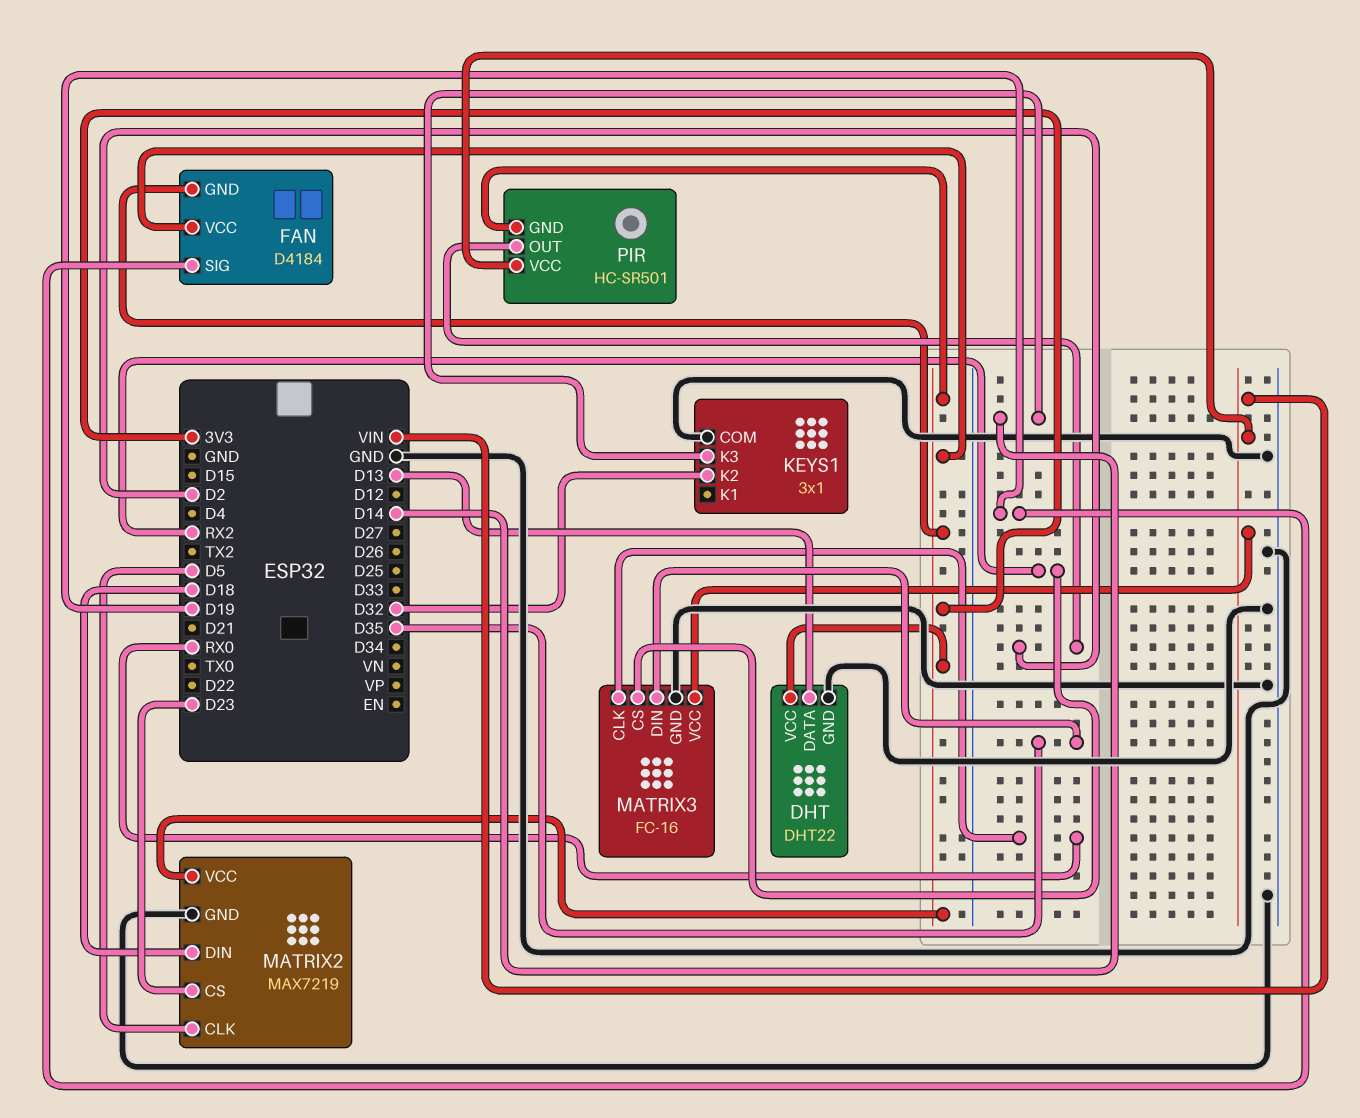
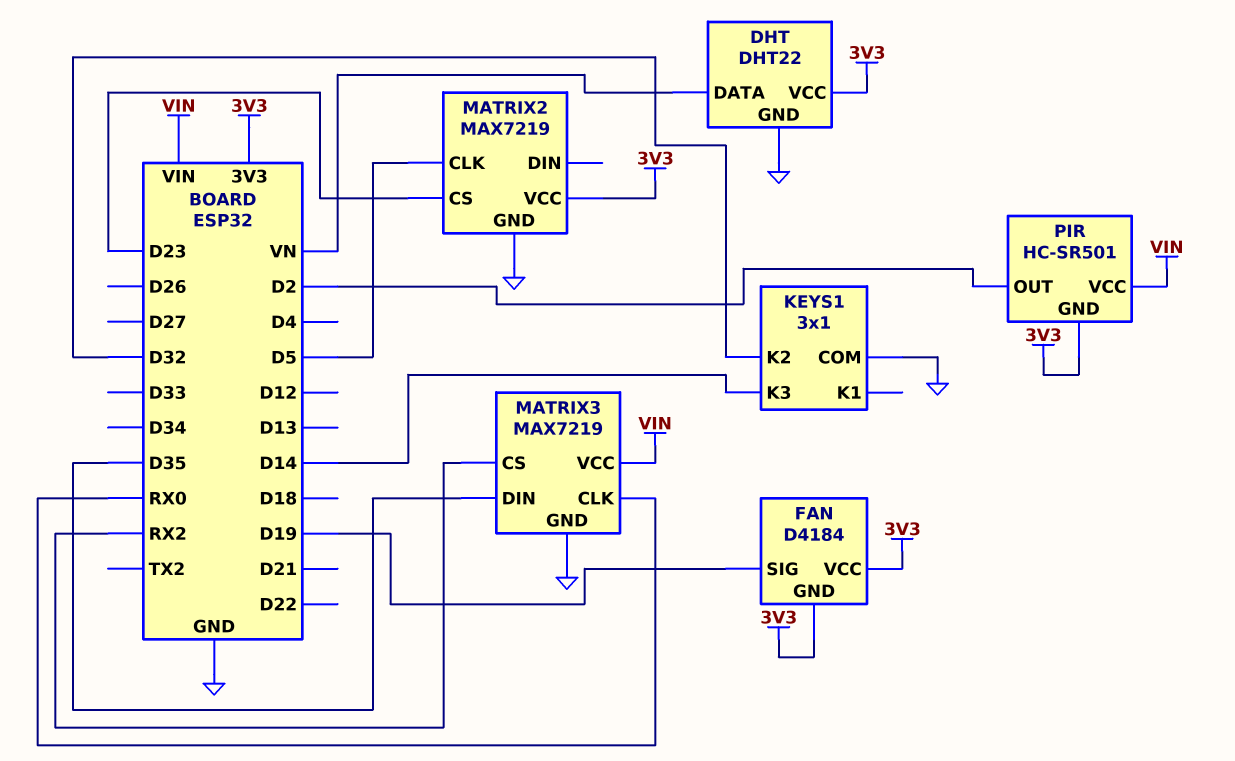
DHT pin DATA: D13 -> VN
MATRIX2 pin DIN: D18 -> none
MATRIX3: FC-16 -> MAX7219

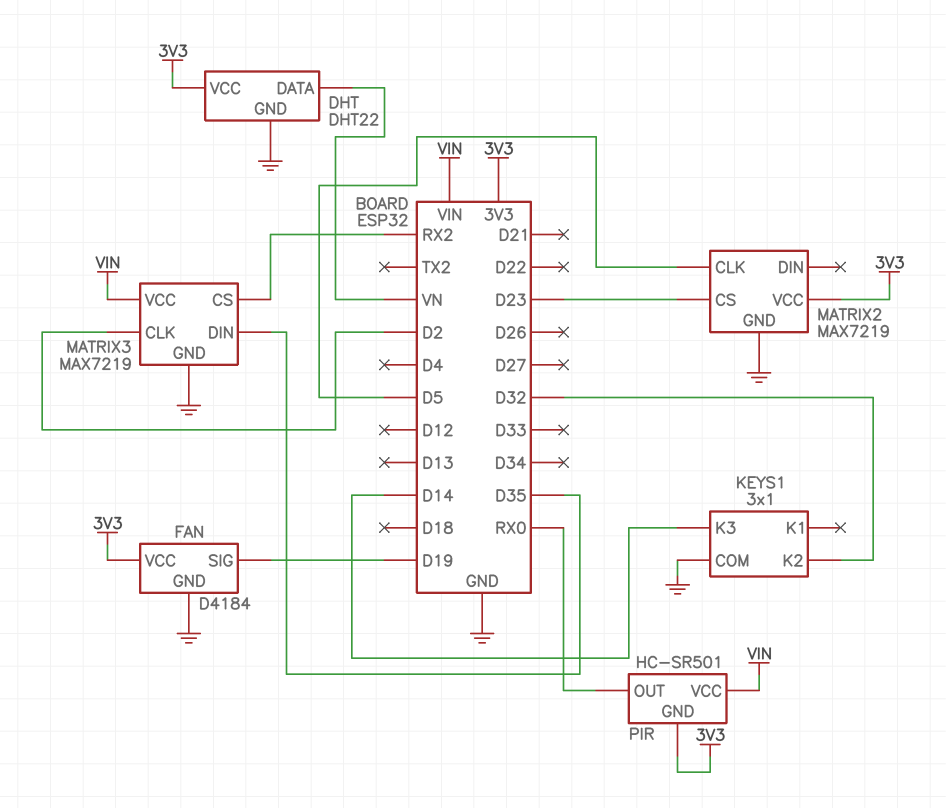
FAN pin GND: 3V3 -> GND
MATRIX3 pin CLK: RX0 -> D2
PIR pin OUT: D2 -> RX0

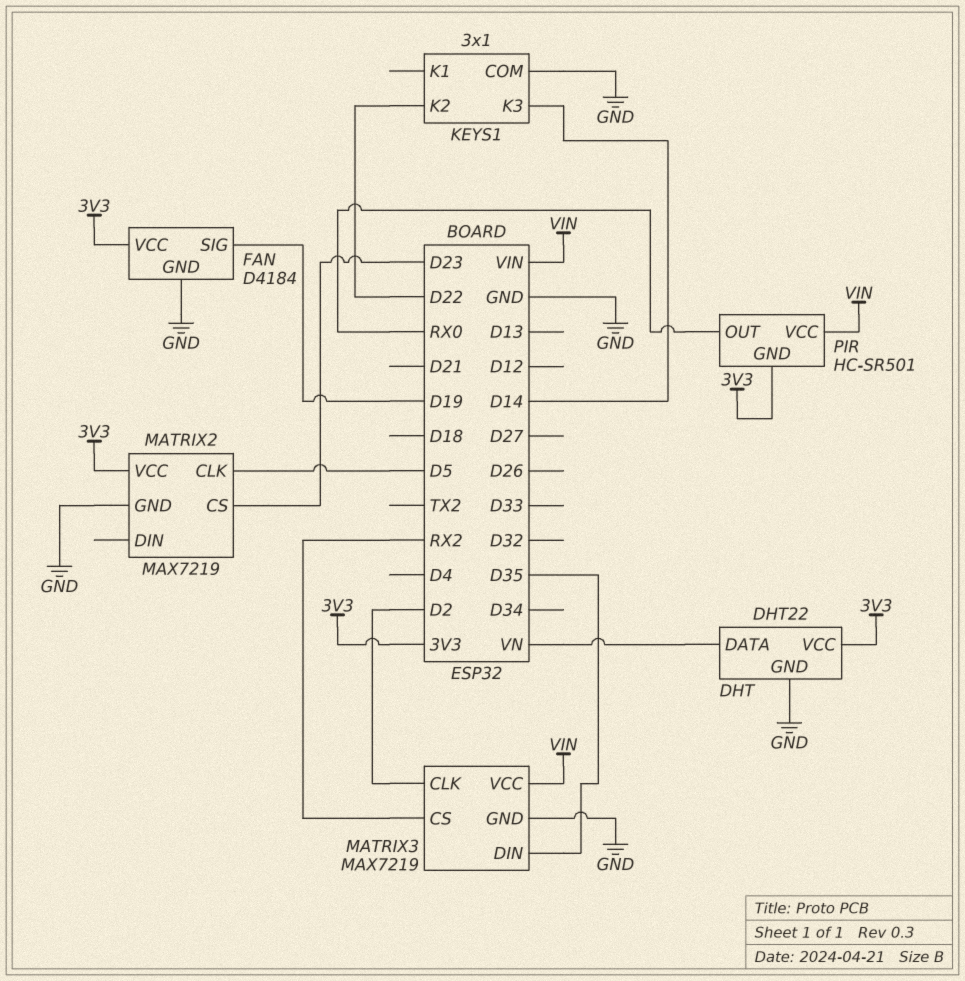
KEYS1 pin K2: D32 -> D22

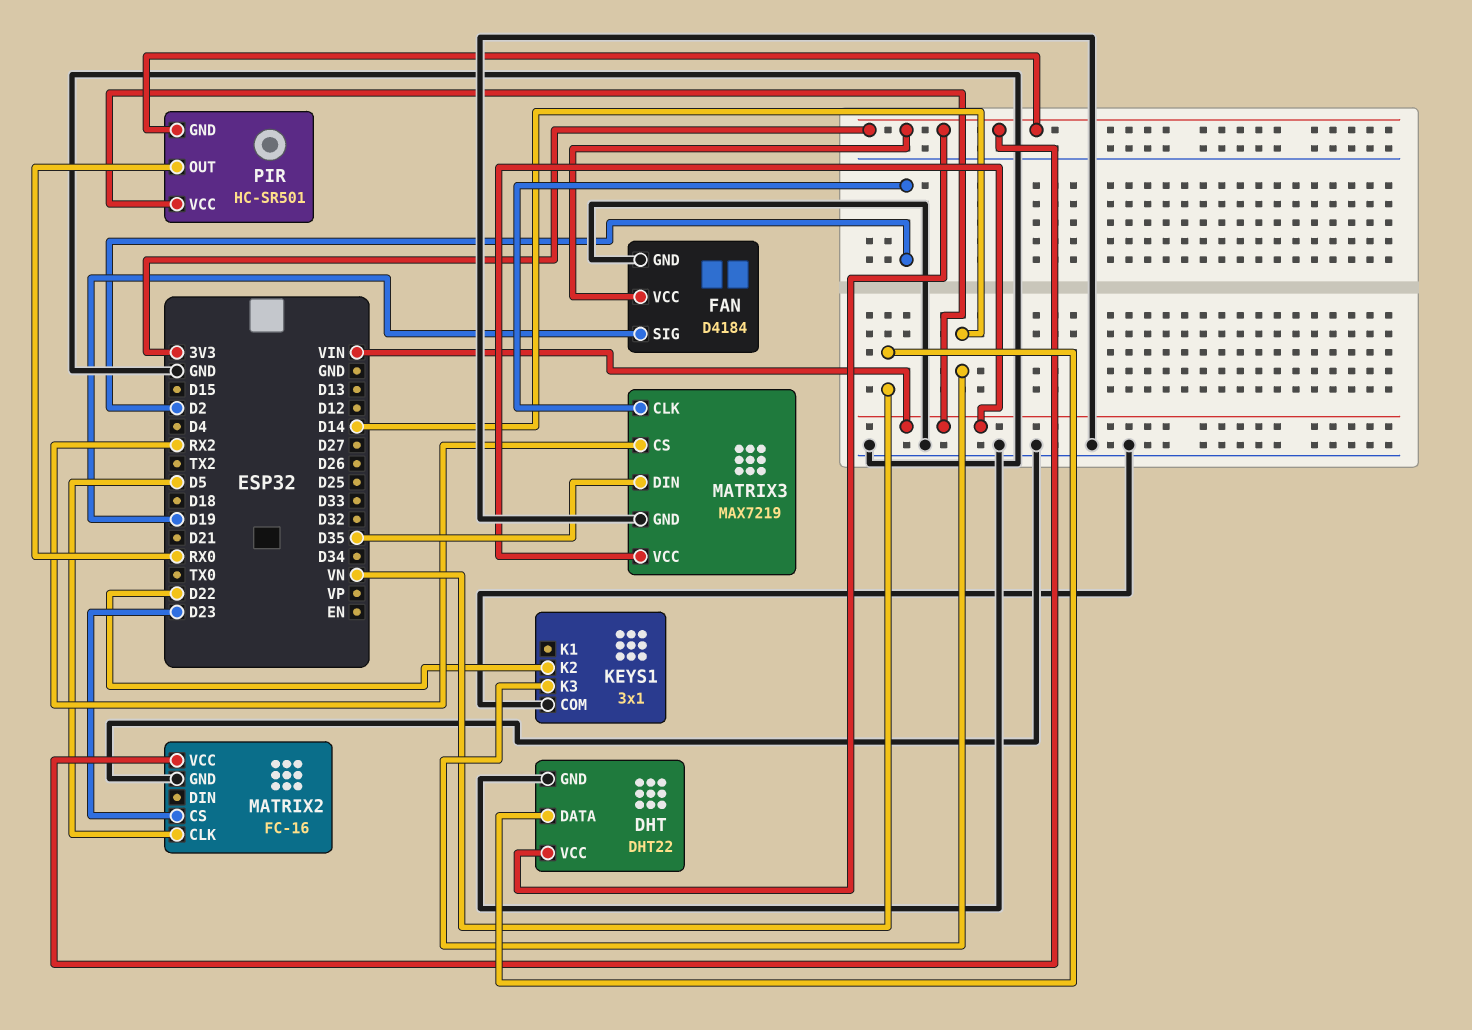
MATRIX2: MAX7219 -> FC-16

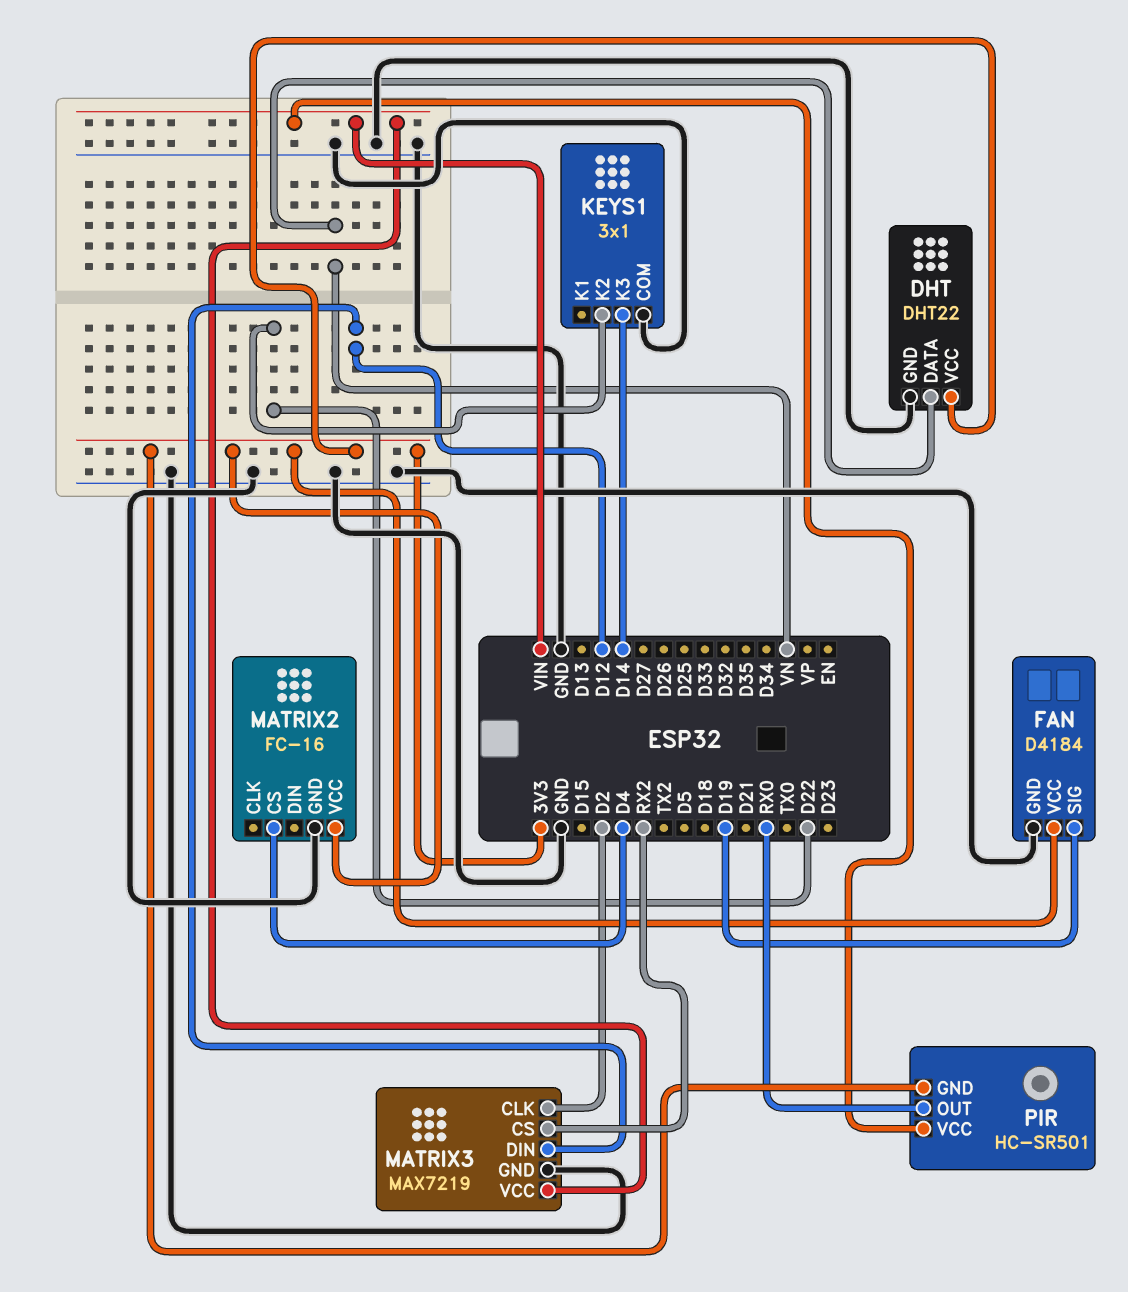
MATRIX2 pin CLK: D5 -> none
MATRIX2 pin CS: D23 -> D4
MATRIX3 pin DIN: D35 -> D12

